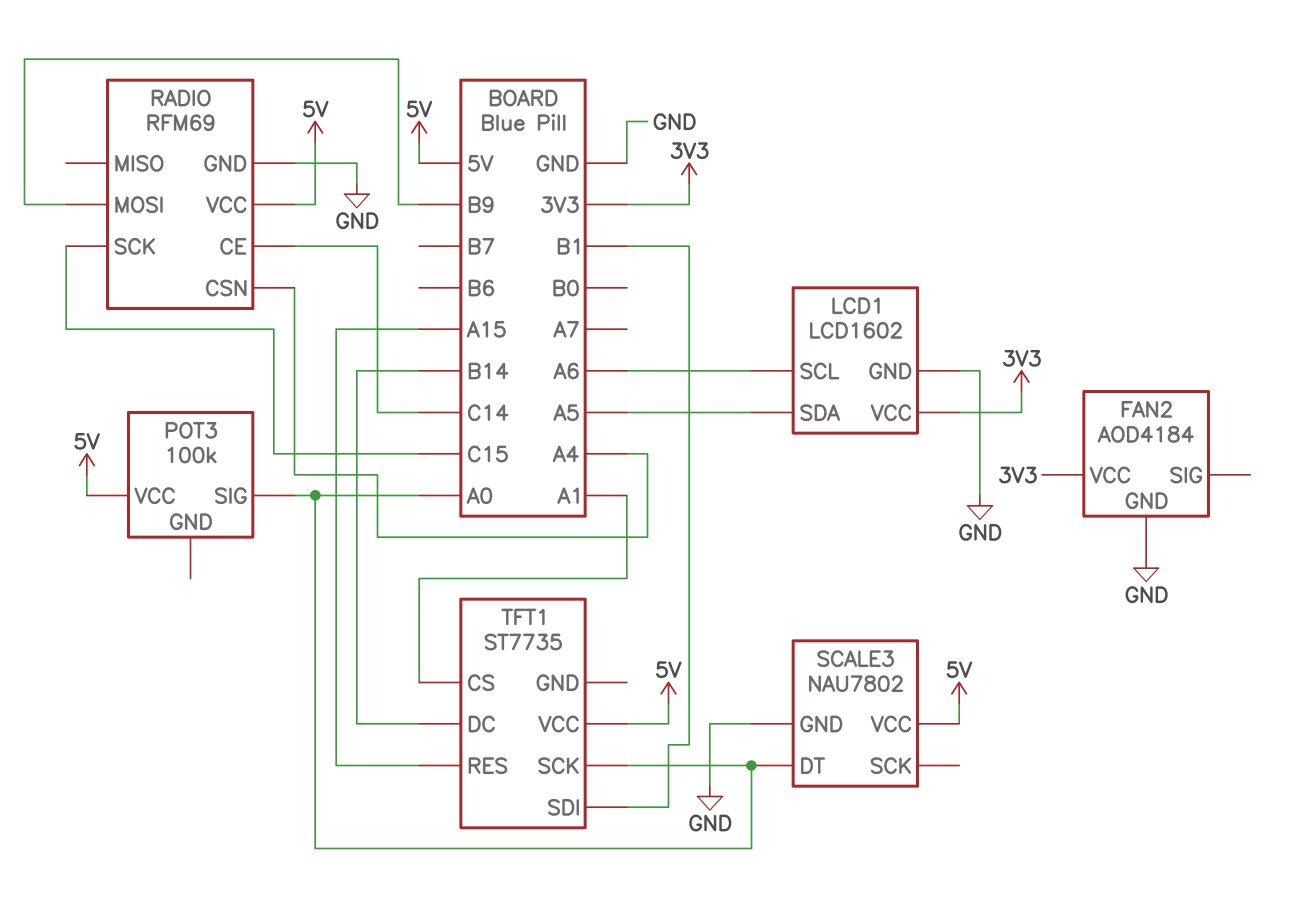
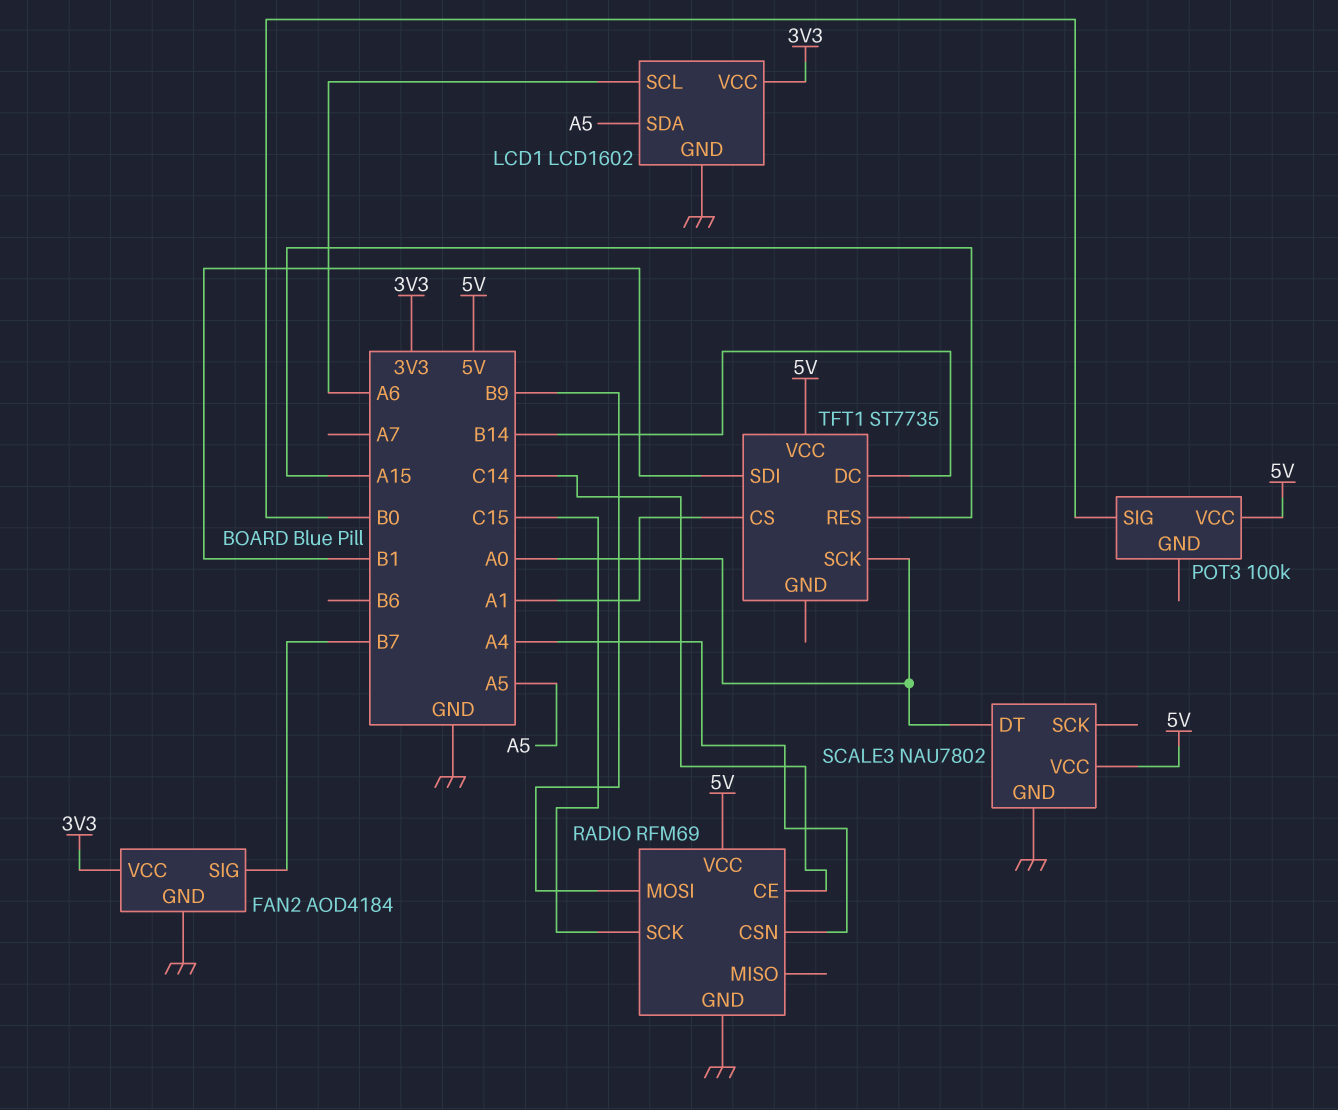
FAN2 pin SIG: none -> B7
POT3 pin SIG: A0 -> B0

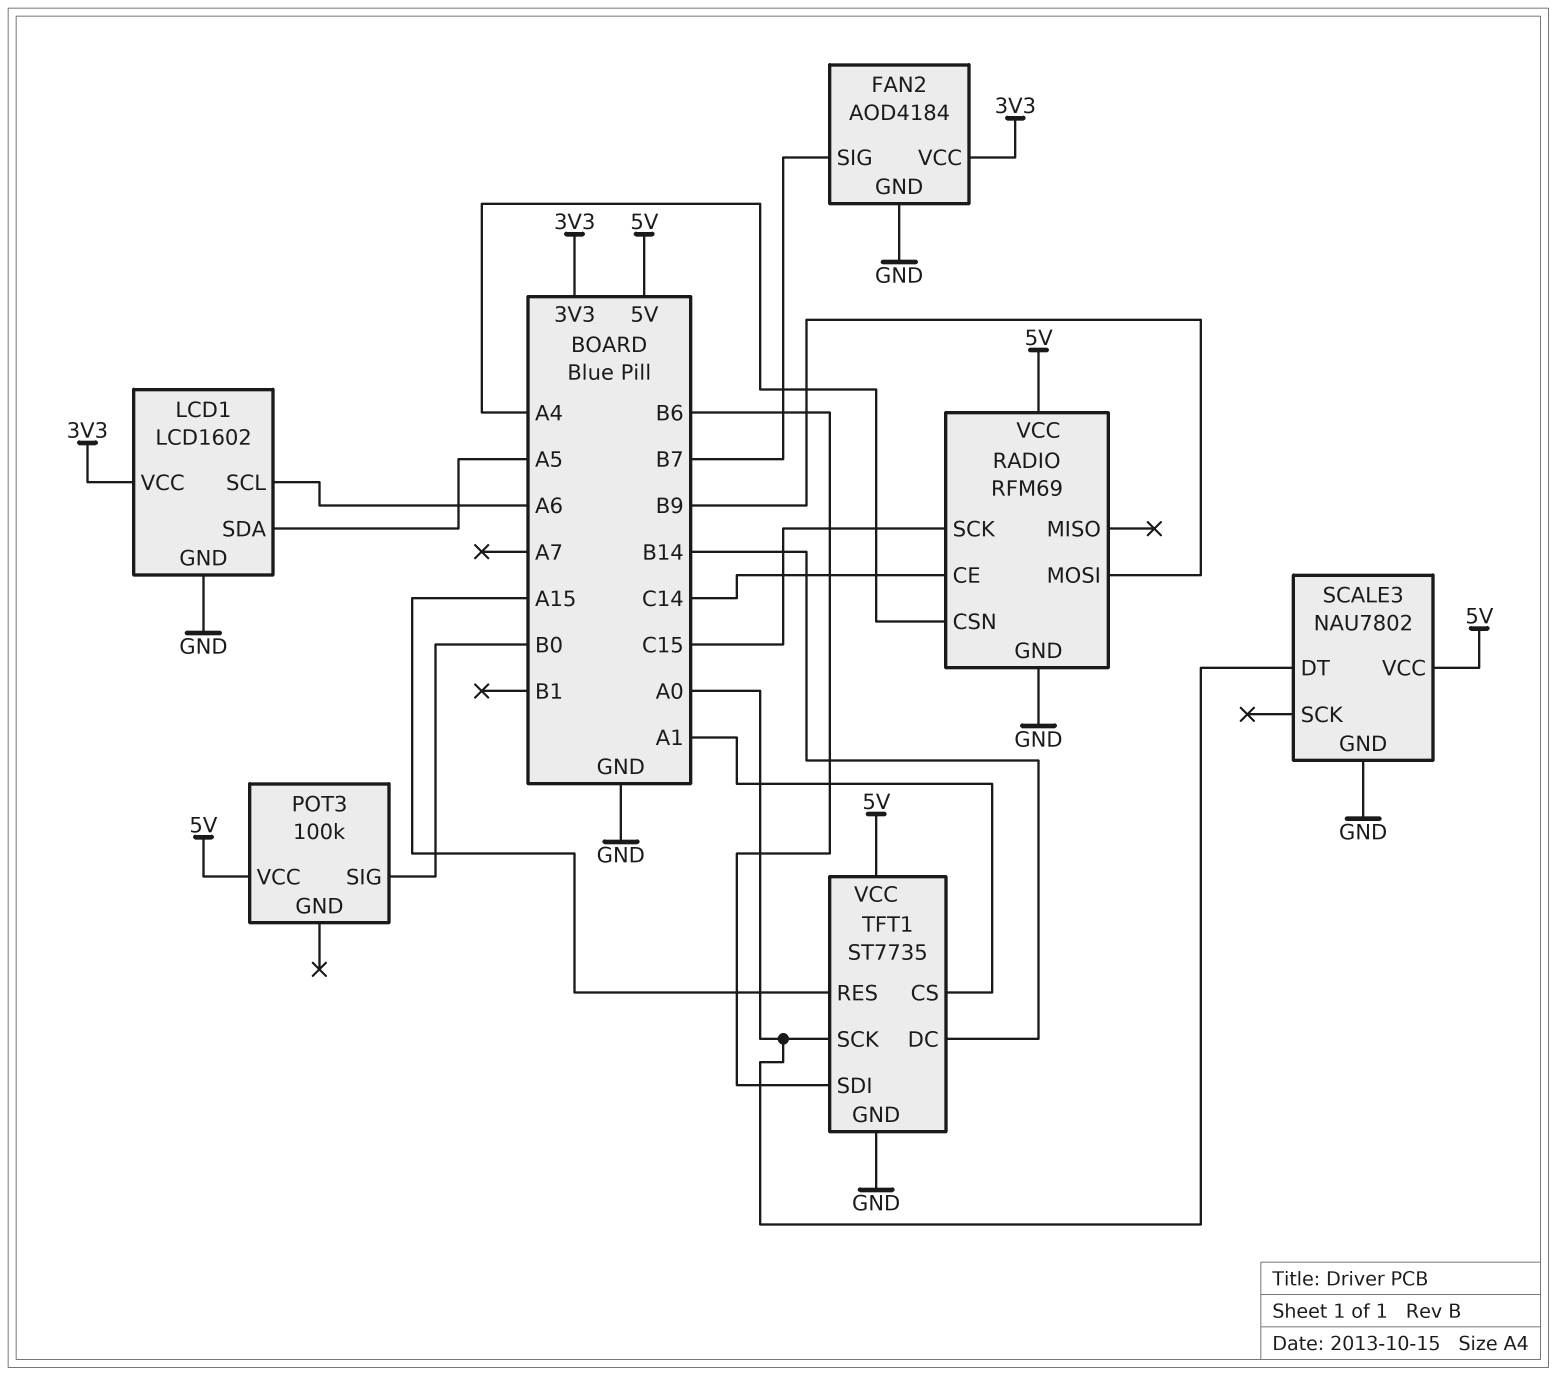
TFT1 pin GND: none -> GND
TFT1 pin SDI: B1 -> B6

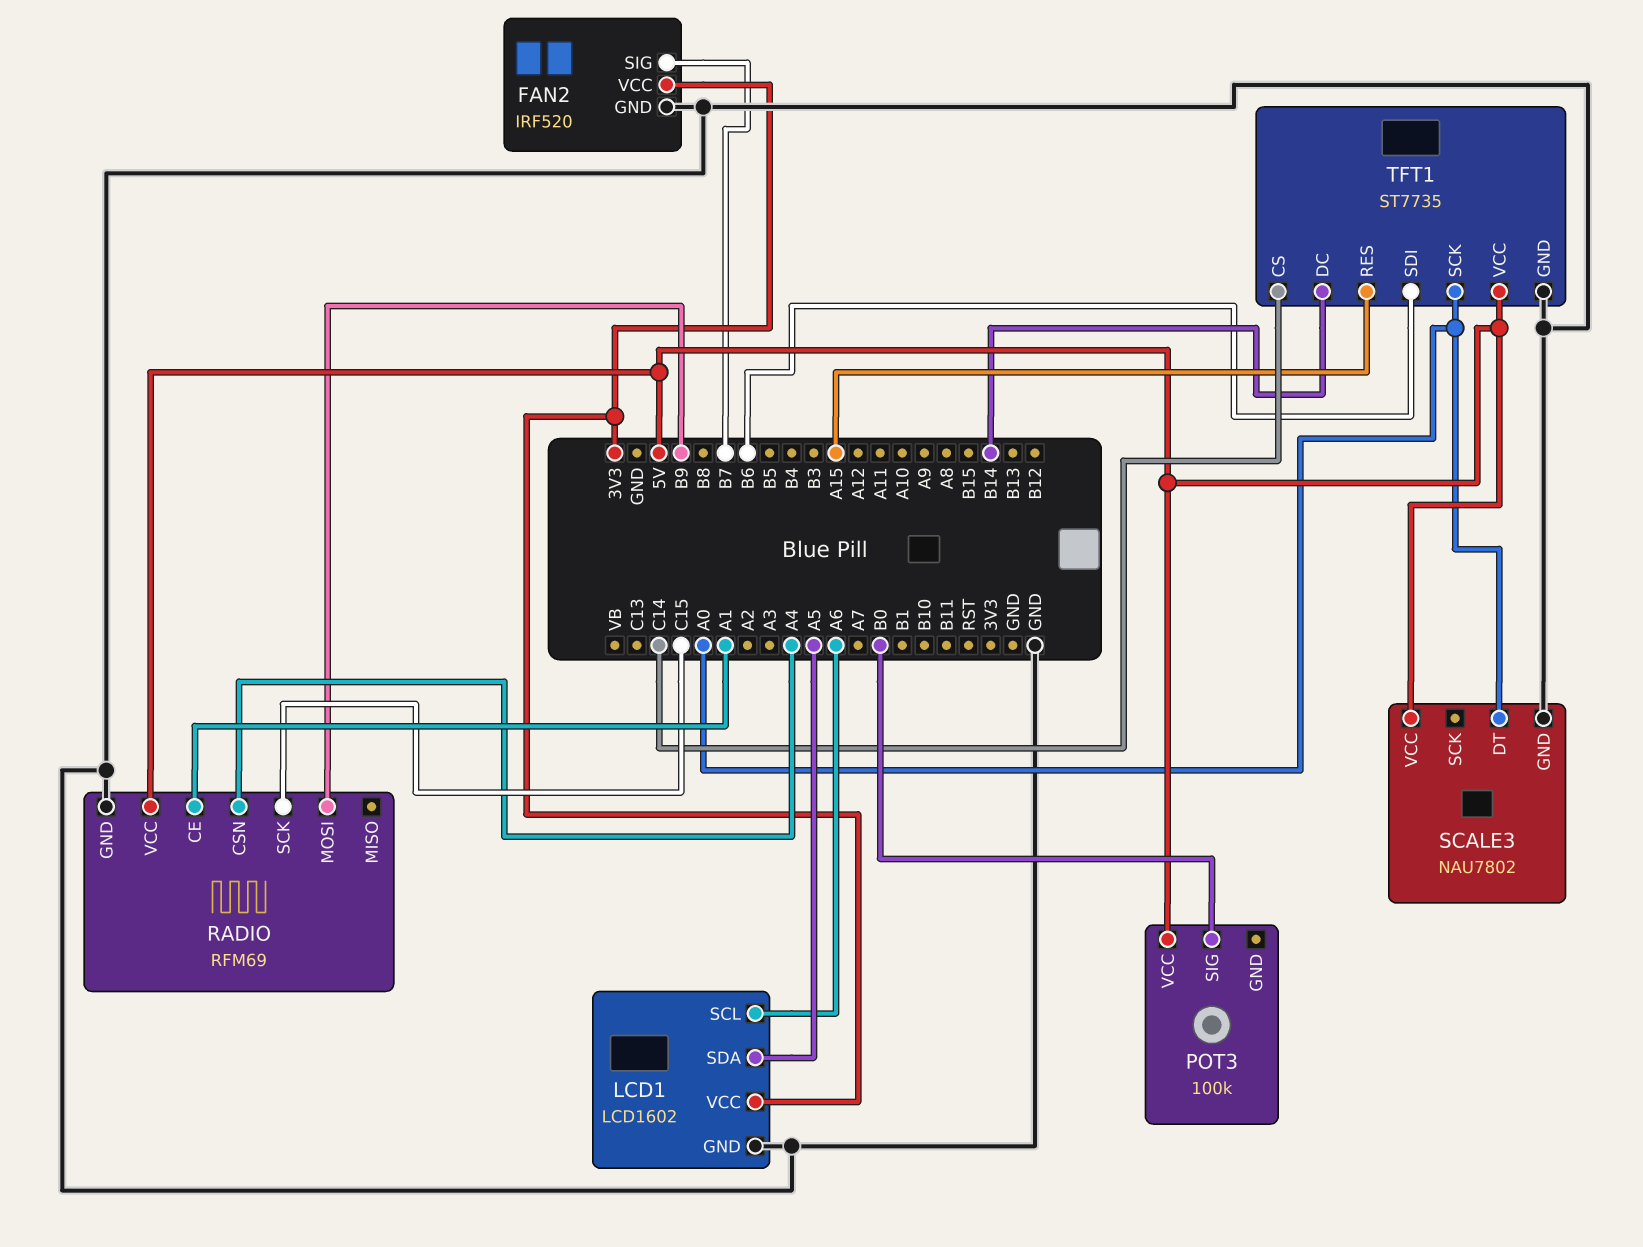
FAN2: AOD4184 -> IRF520
RADIO pin CE: C14 -> A1
TFT1 pin CS: A1 -> C14

